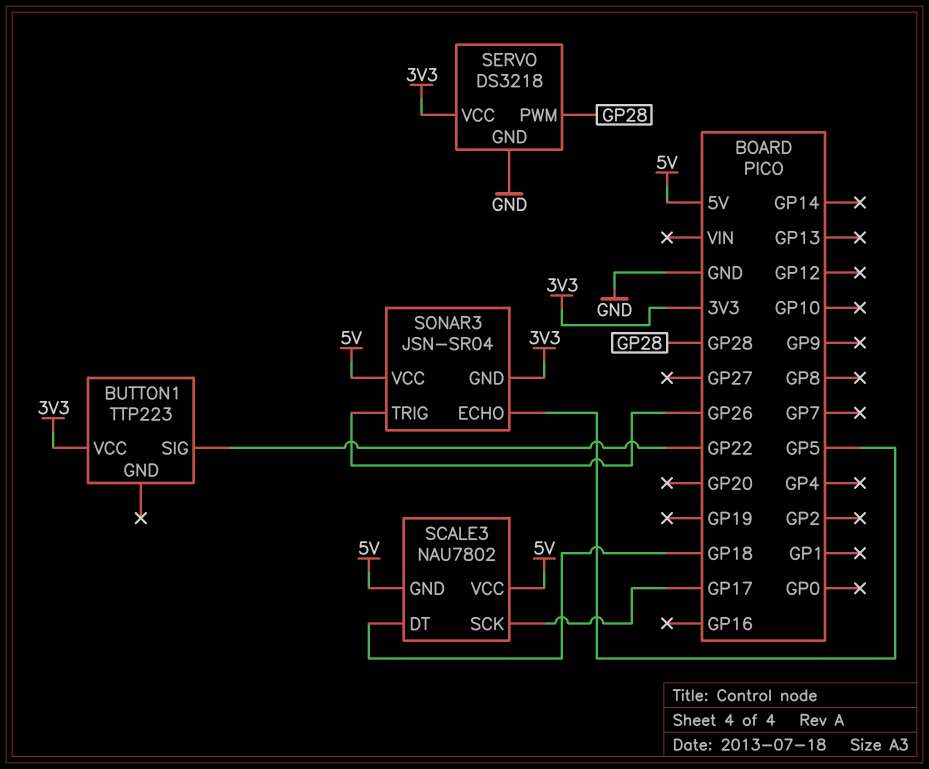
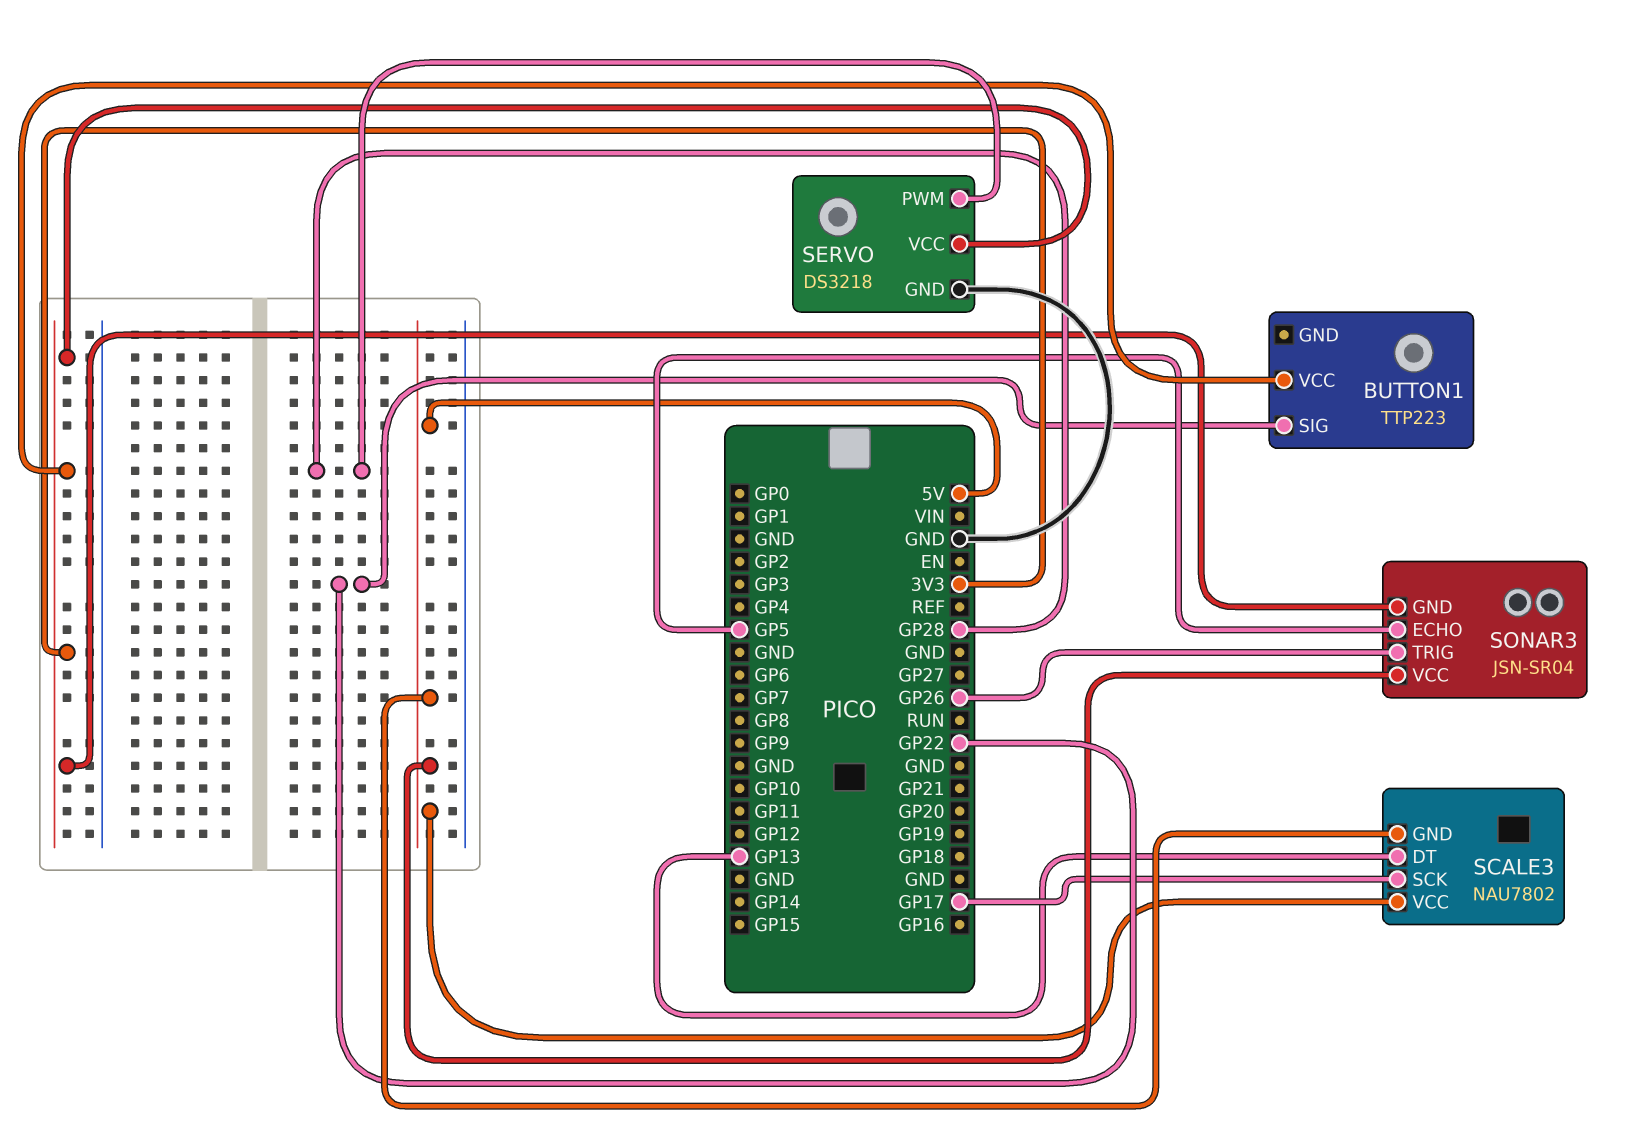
SCALE3 pin DT: GP18 -> GP13

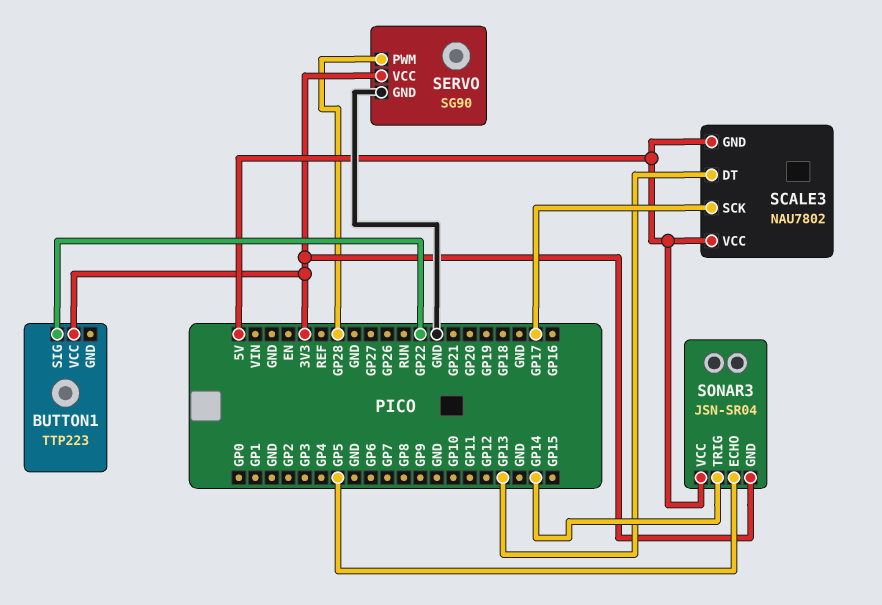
SERVO: DS3218 -> SG90
SONAR3 pin TRIG: GP26 -> GP14

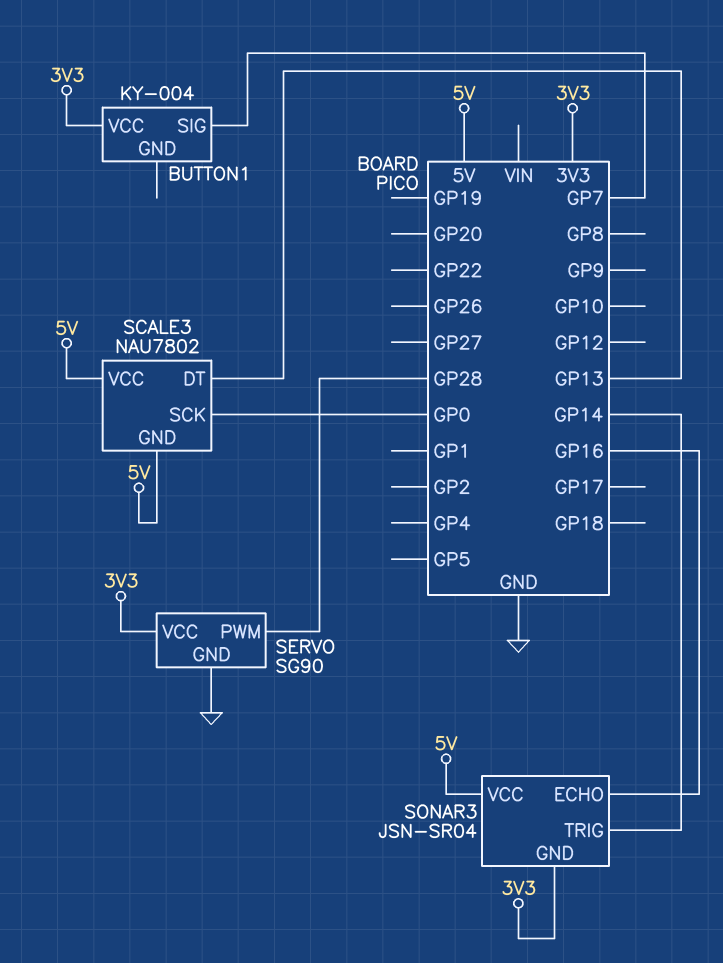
BUTTON1: TTP223 -> KY-004
BUTTON1 pin SIG: GP22 -> GP7
SCALE3 pin SCK: GP17 -> GP0
SONAR3 pin ECHO: GP5 -> GP16

